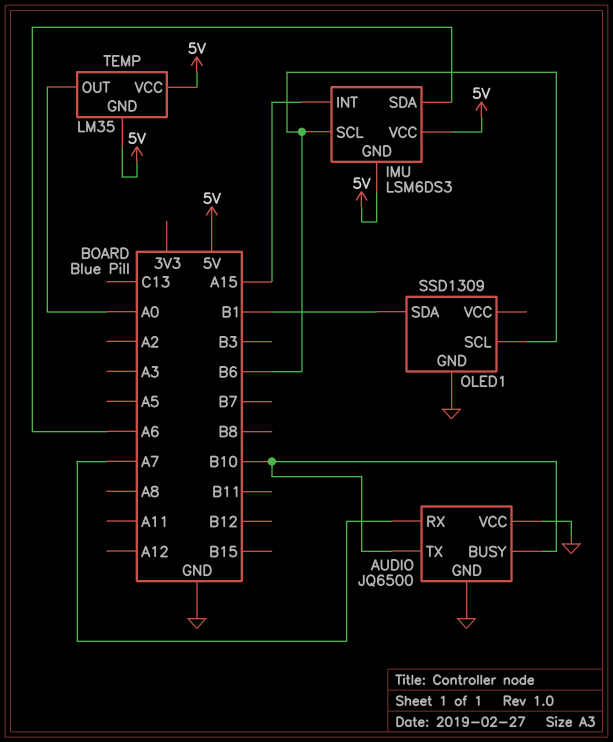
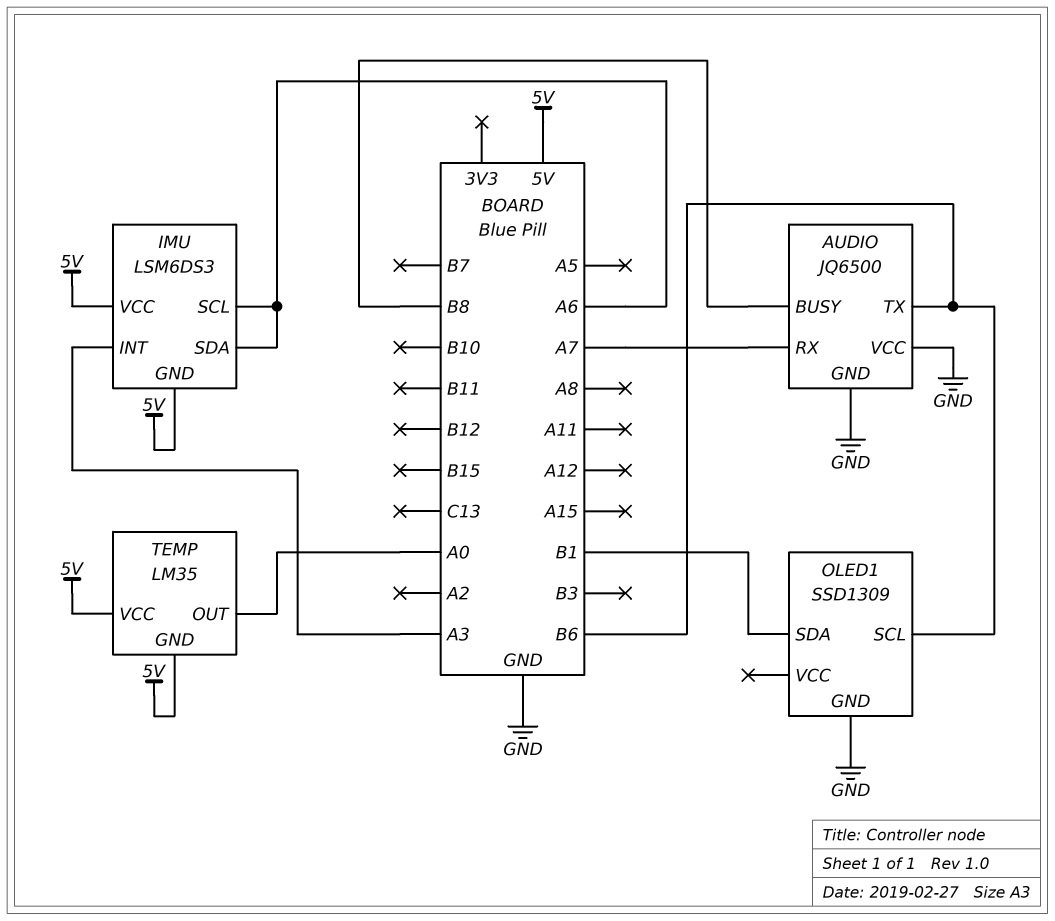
AUDIO pin BUSY: B10 -> B8
AUDIO pin TX: B10 -> B6
IMU pin INT: A15 -> A3
IMU pin SCL: B6 -> A6

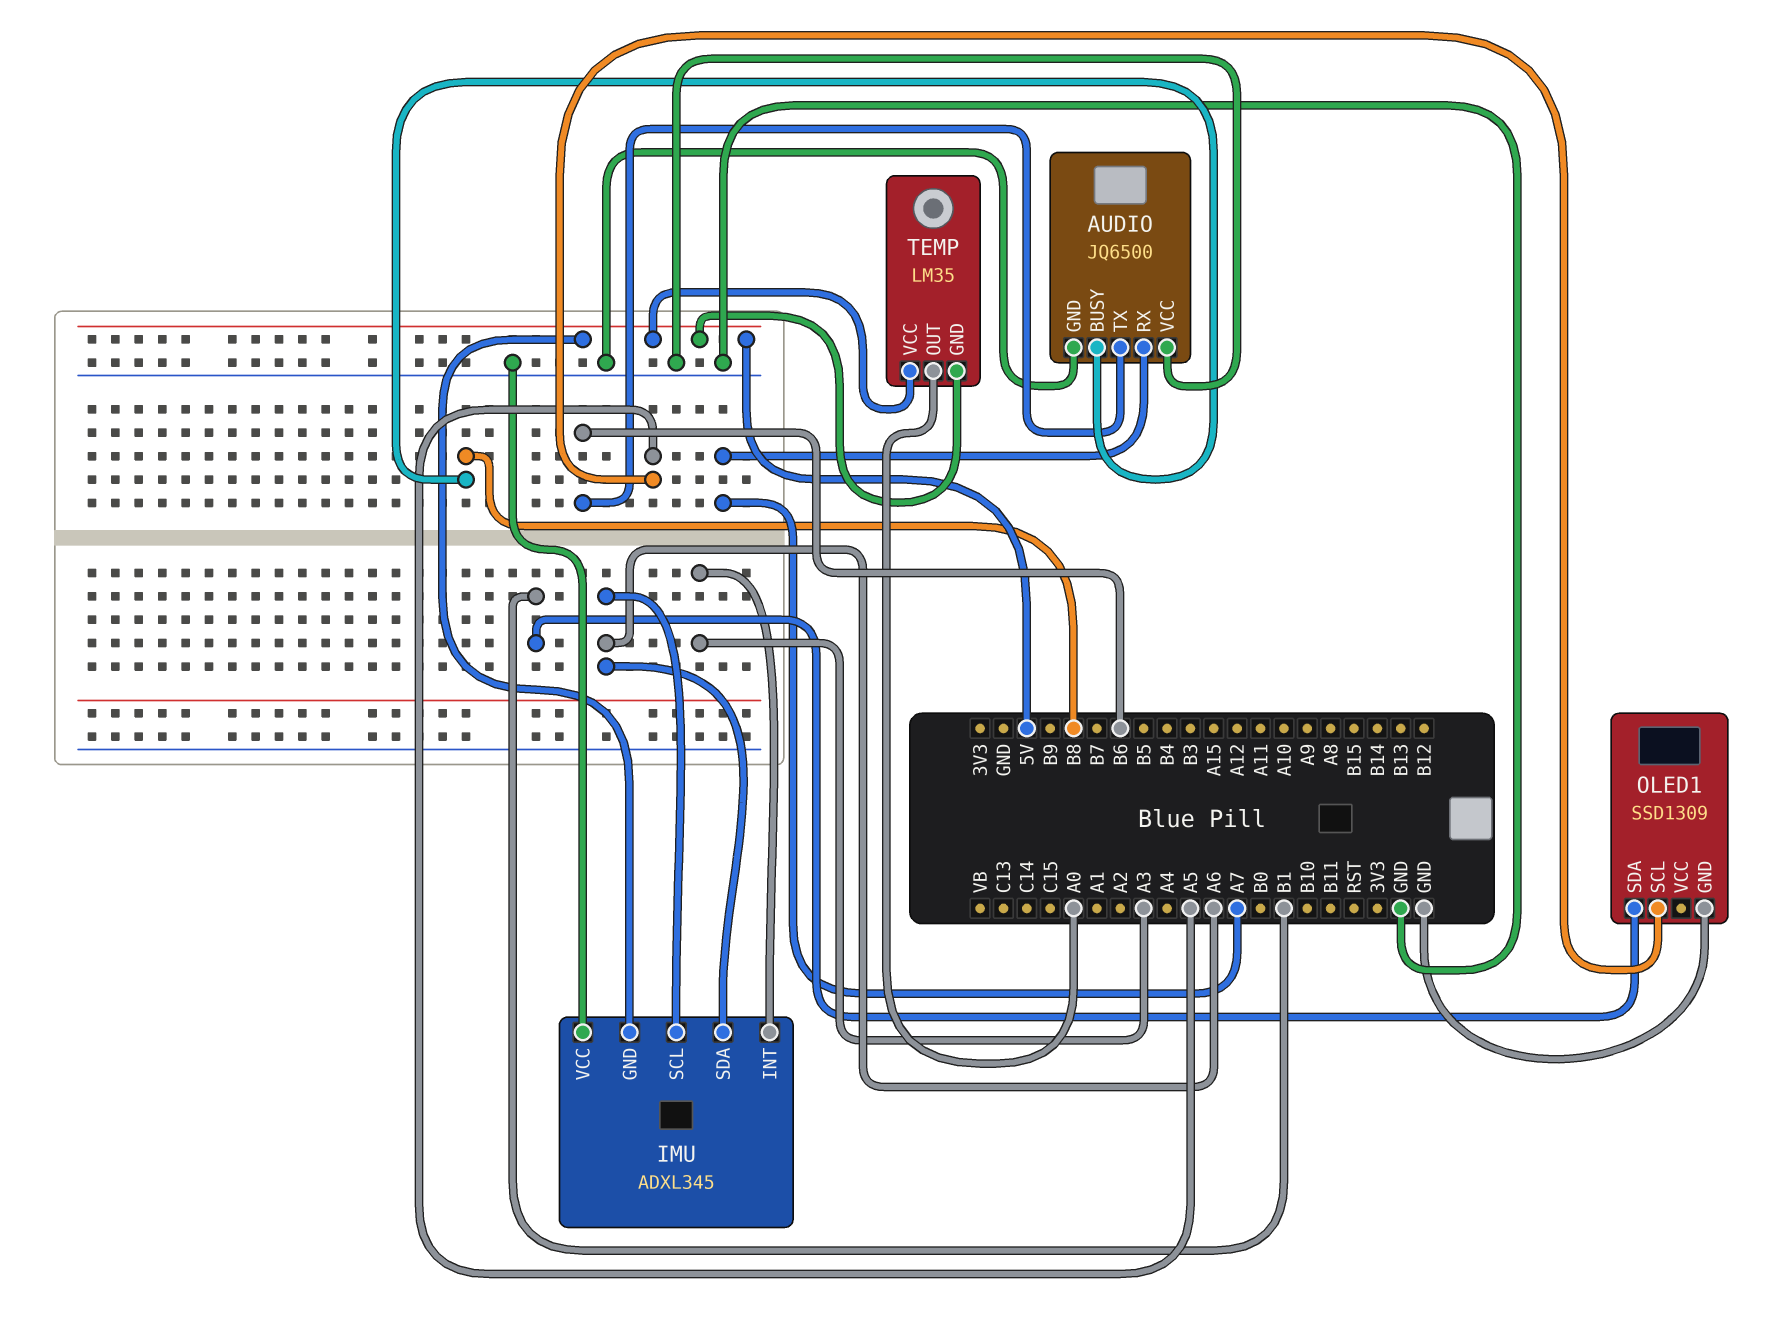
IMU: LSM6DS3 -> ADXL345
IMU pin VCC: 5V -> GND
OLED1 pin SCL: B6 -> A5

